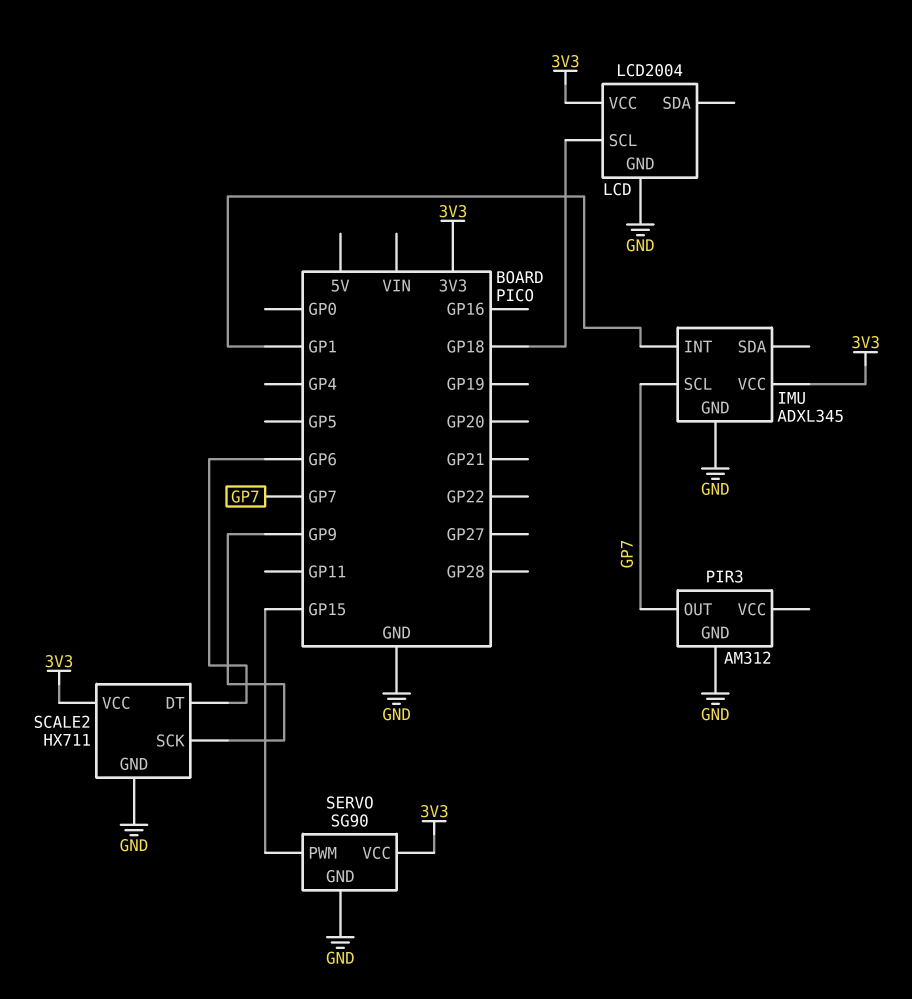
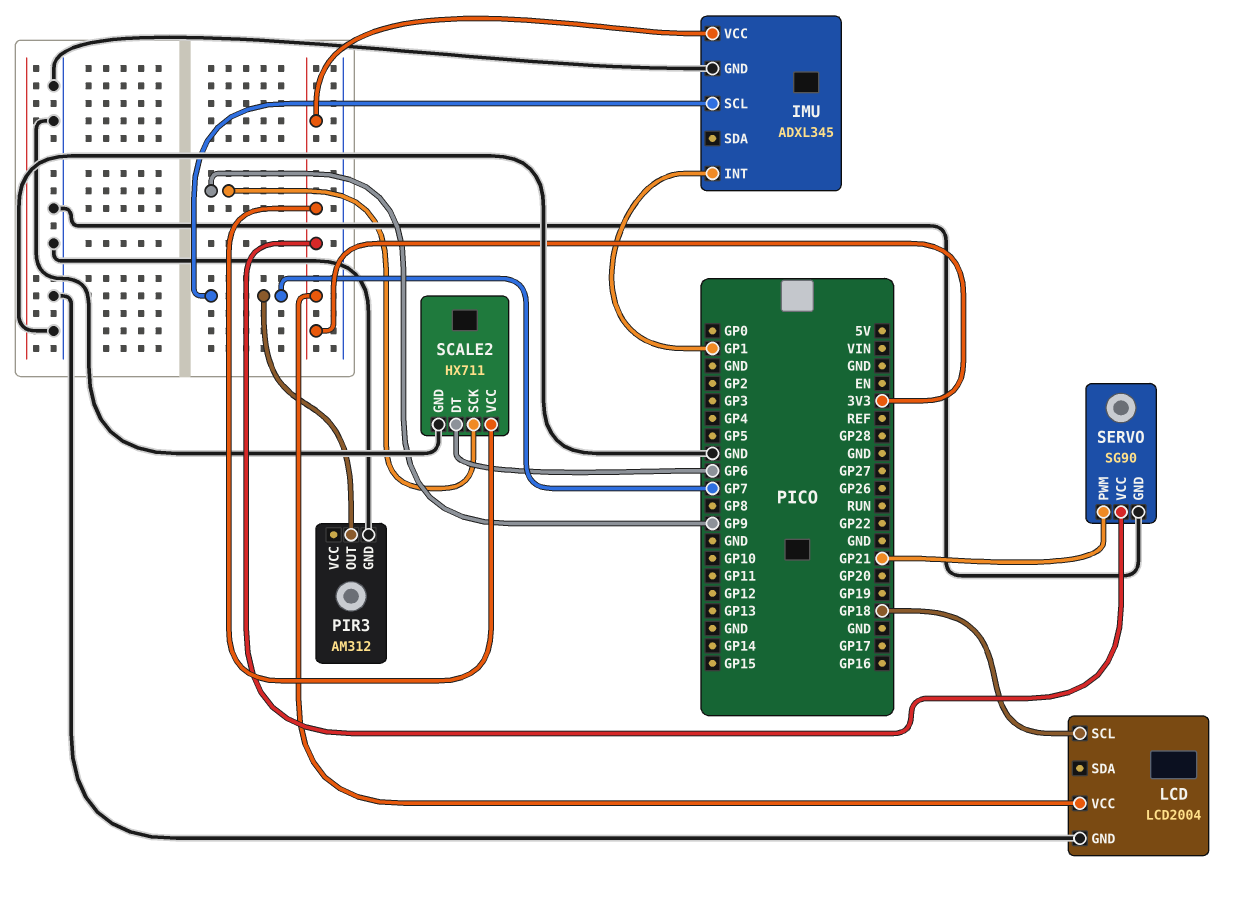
SERVO pin PWM: GP15 -> GP21

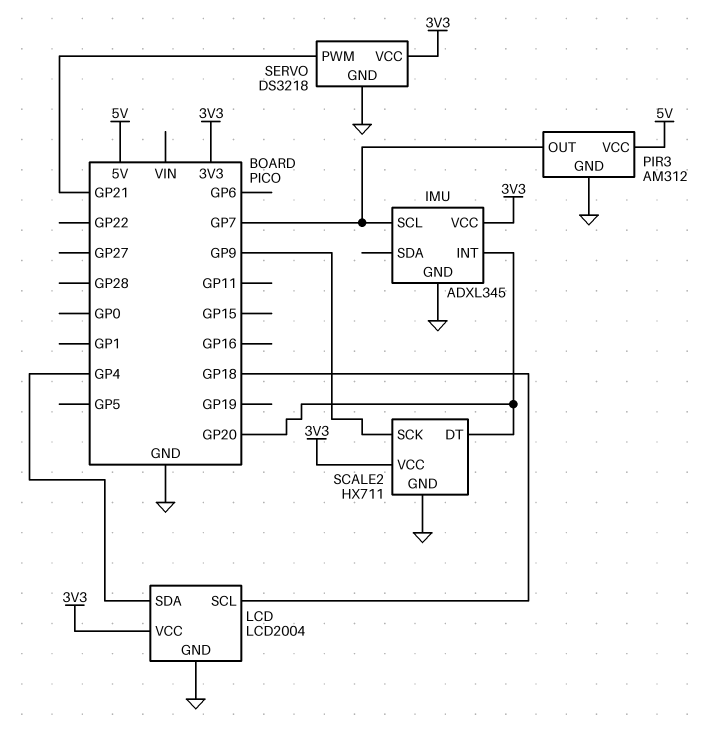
IMU pin INT: GP1 -> GP20
LCD pin SDA: none -> GP4
PIR3 pin VCC: none -> 5V
SCALE2 pin DT: GP6 -> GP20
SERVO: SG90 -> DS3218

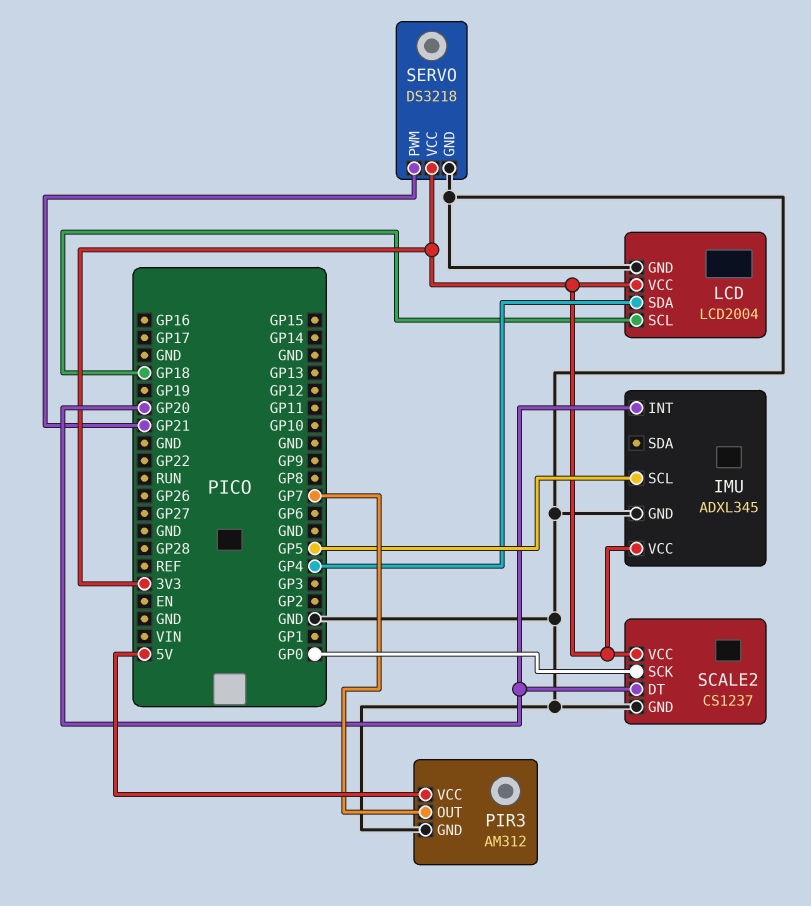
IMU pin SCL: GP7 -> GP5
SCALE2: HX711 -> CS1237
SCALE2 pin SCK: GP9 -> GP0

